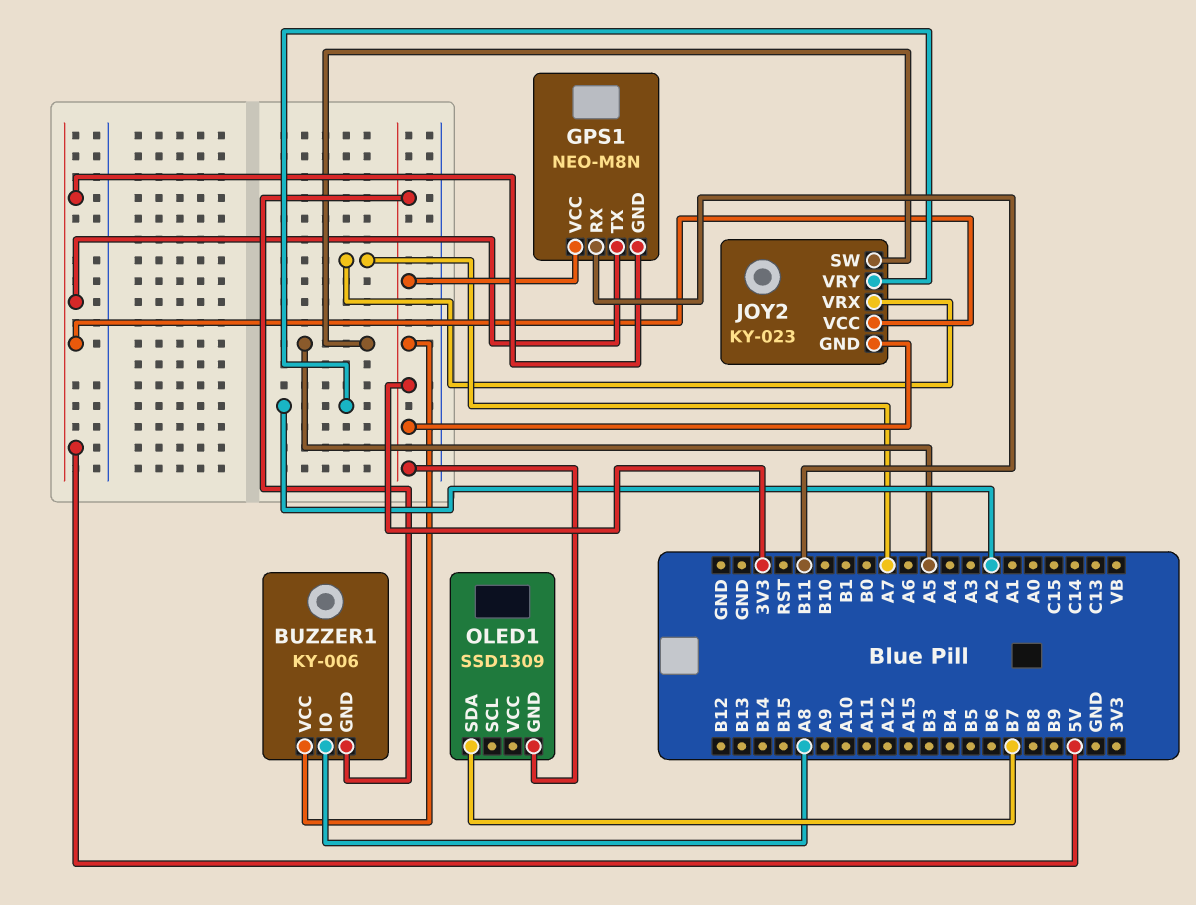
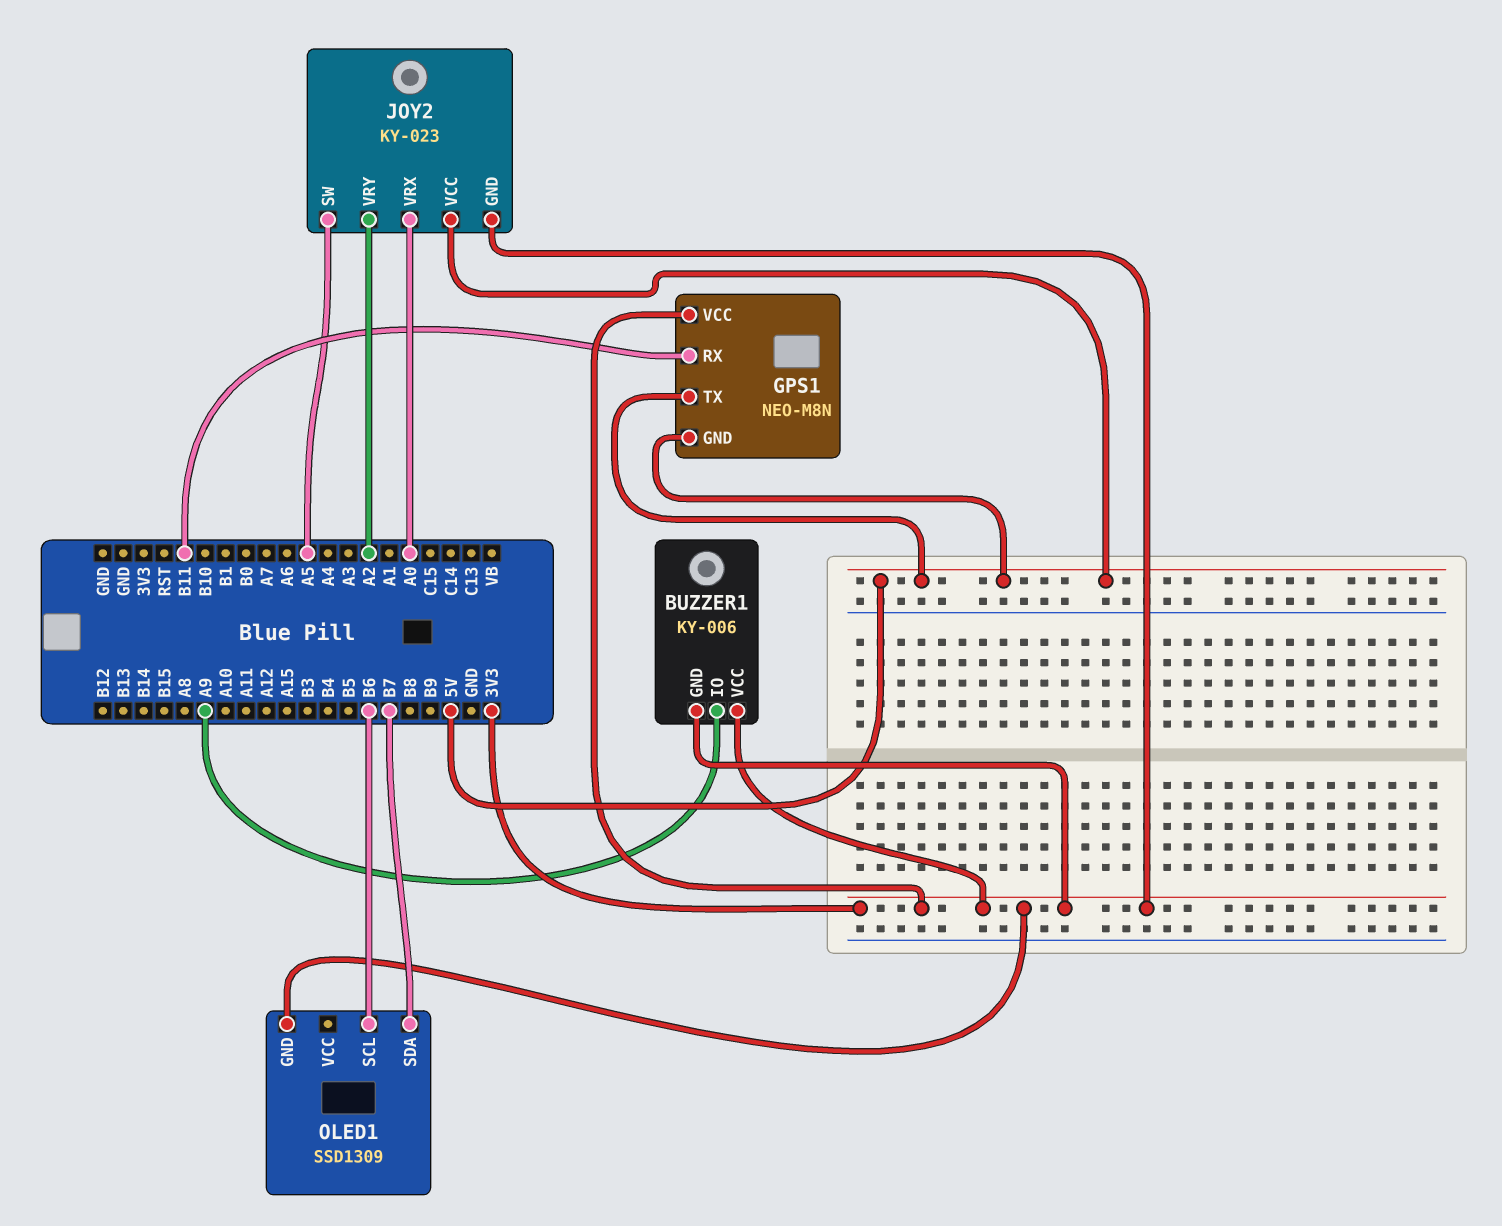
BUZZER1 pin IO: A8 -> A9
JOY2 pin VRX: A7 -> A0
OLED1 pin SCL: none -> B6

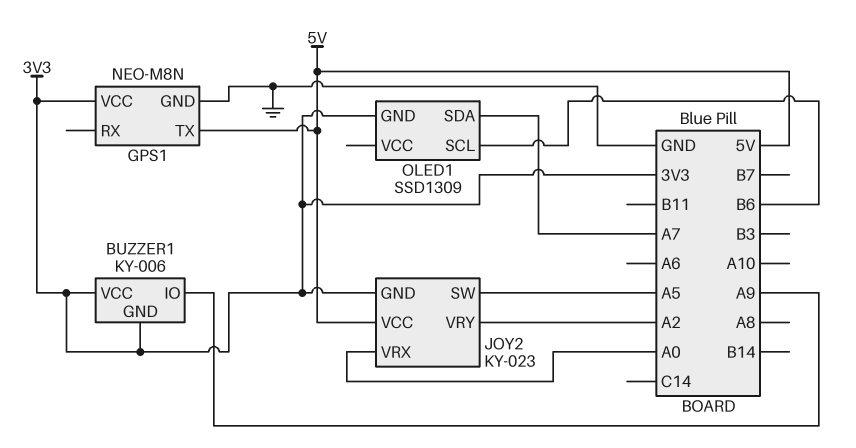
GPS1 pin GND: 5V -> GND
GPS1 pin RX: B11 -> none
OLED1 pin SDA: B7 -> A7

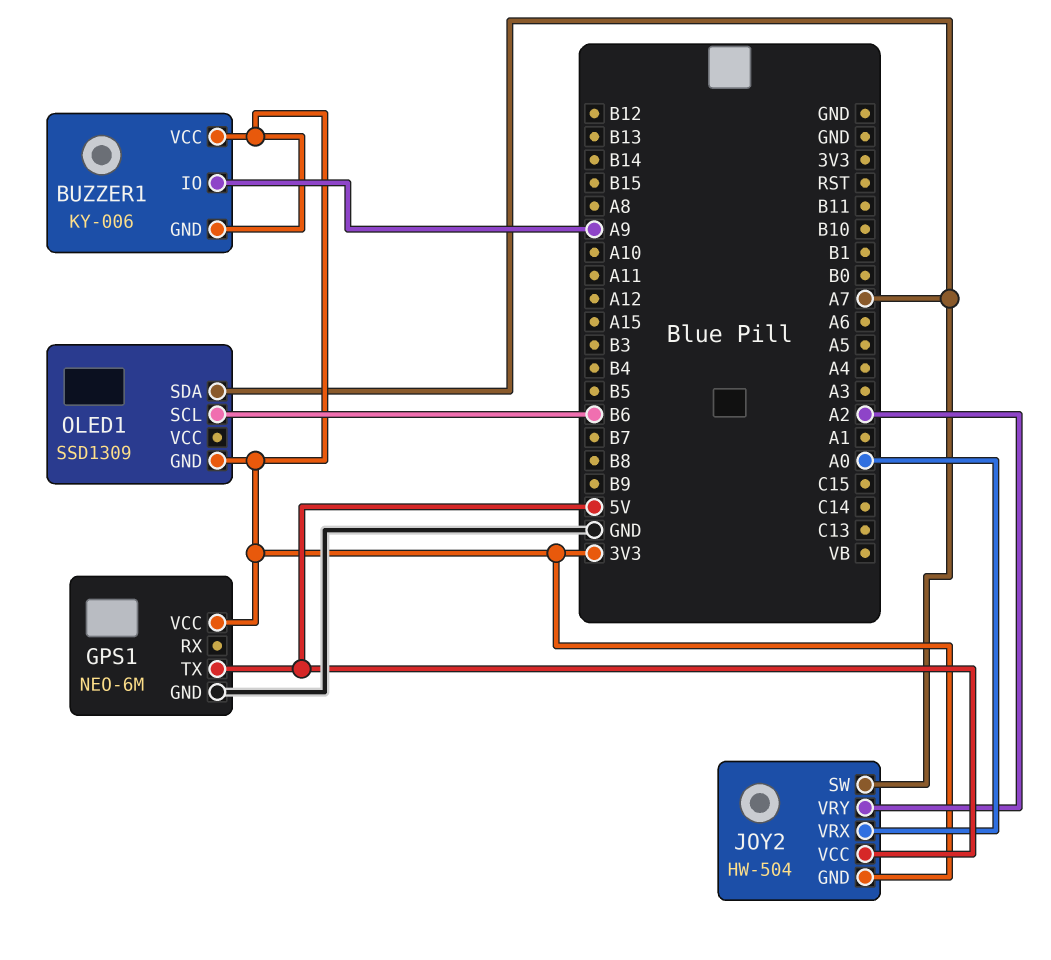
GPS1: NEO-M8N -> NEO-6M
JOY2: KY-023 -> HW-504
JOY2 pin SW: A5 -> A7

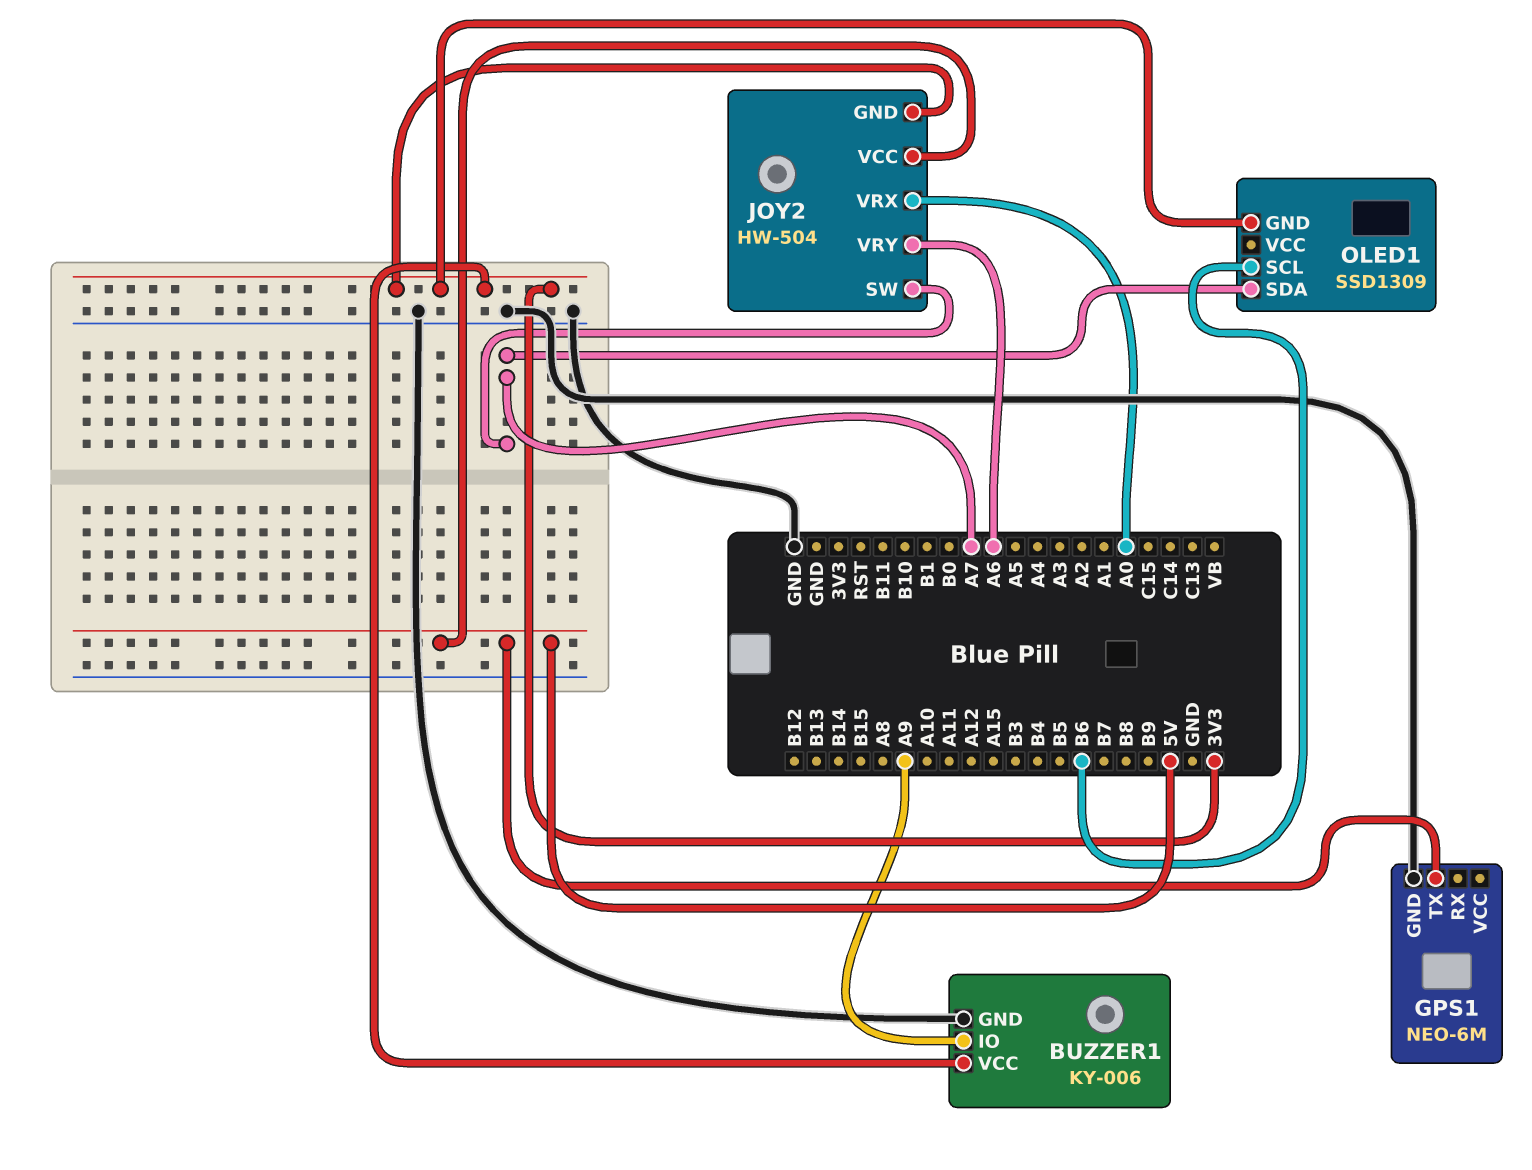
BUZZER1 pin GND: 3V3 -> GND
GPS1 pin VCC: 3V3 -> none
JOY2 pin VRY: A2 -> A6

